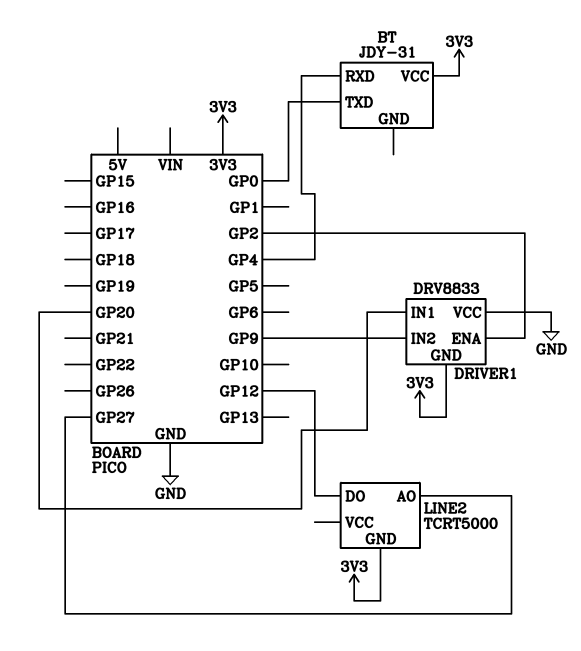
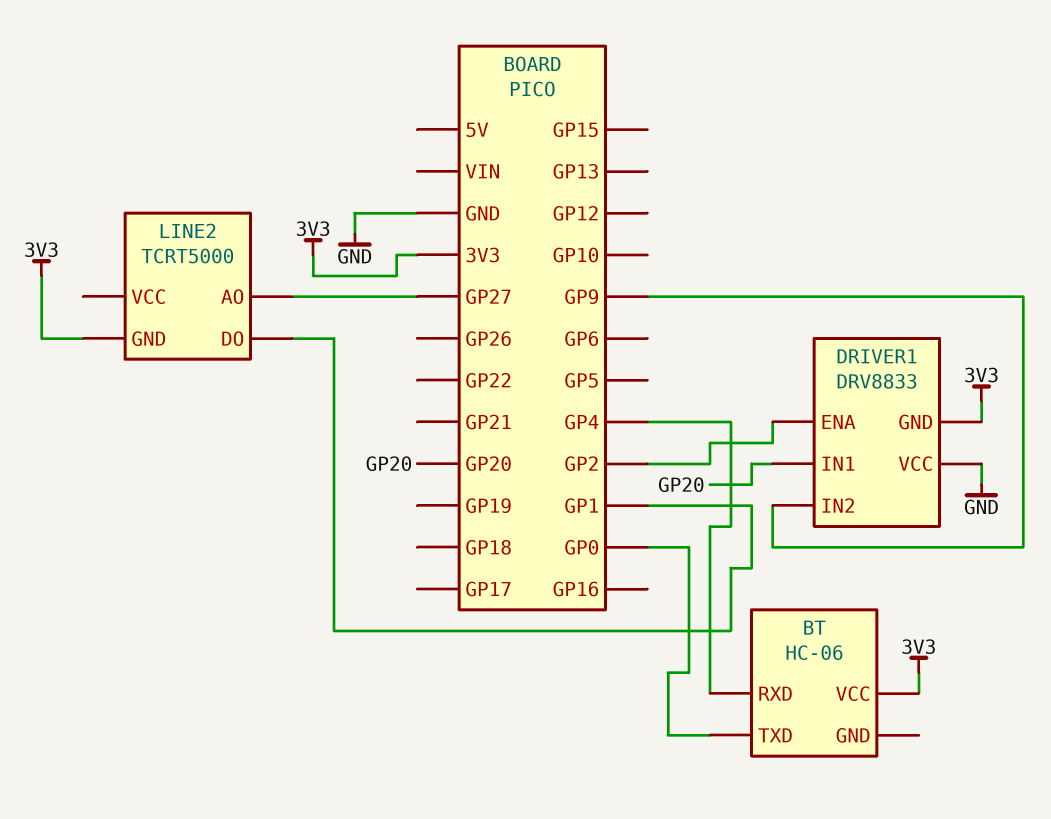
BT: JDY-31 -> HC-06
LINE2 pin DO: GP12 -> GP1

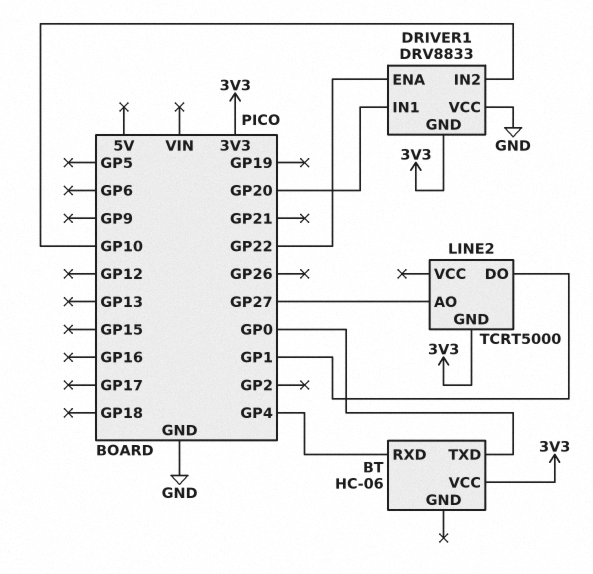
DRIVER1 pin ENA: GP2 -> GP22
DRIVER1 pin IN2: GP9 -> GP10

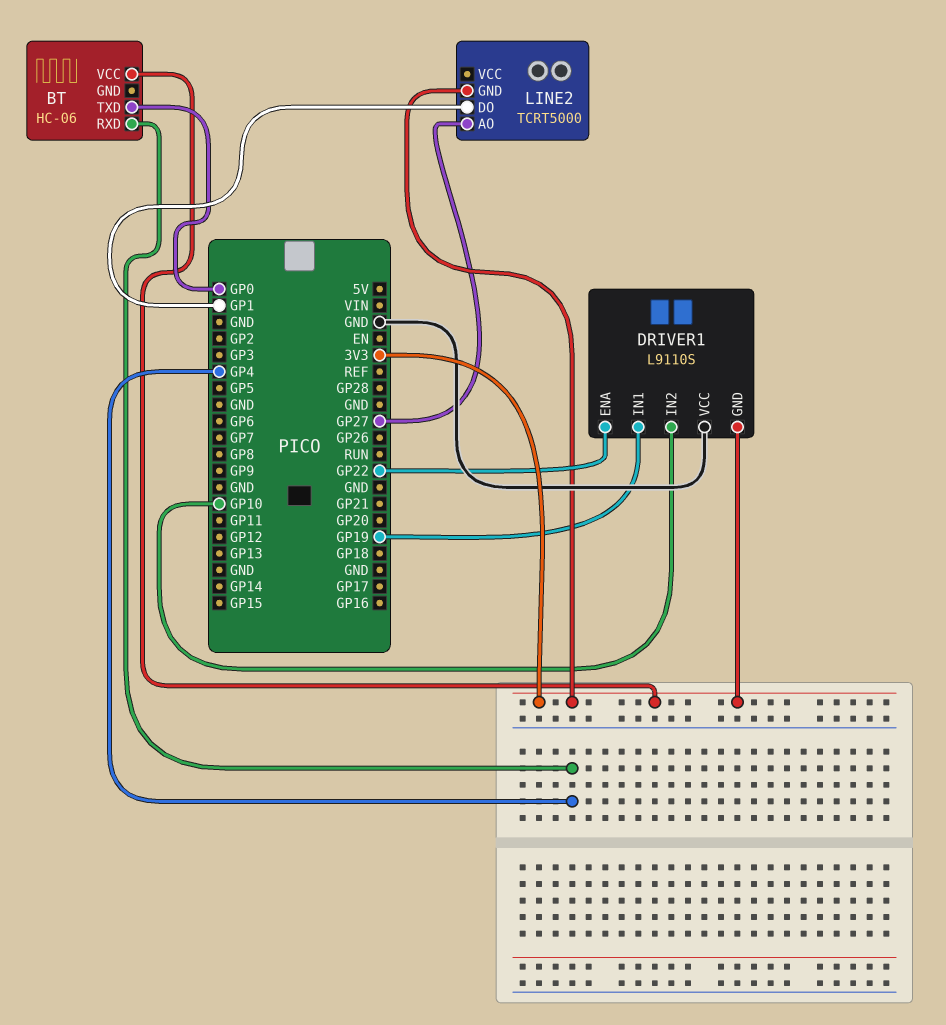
DRIVER1: DRV8833 -> L9110S
DRIVER1 pin IN1: GP20 -> GP19

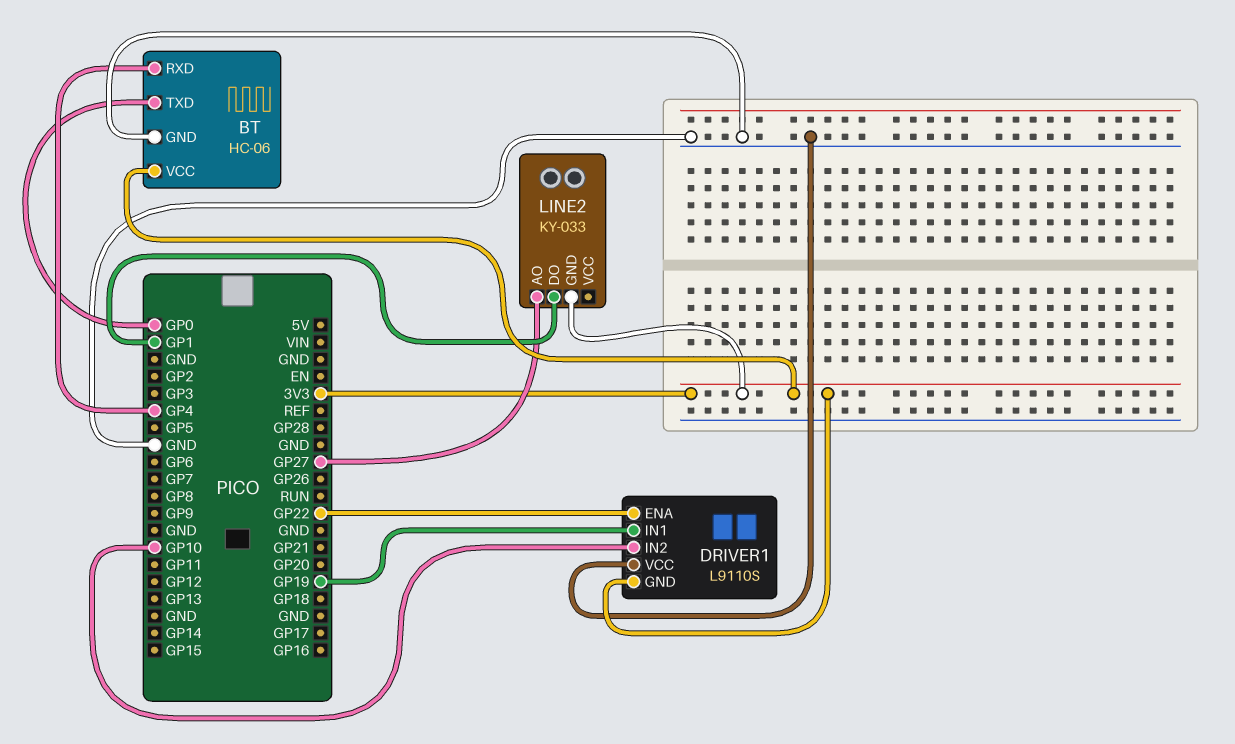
BT pin GND: none -> GND
LINE2: TCRT5000 -> KY-033

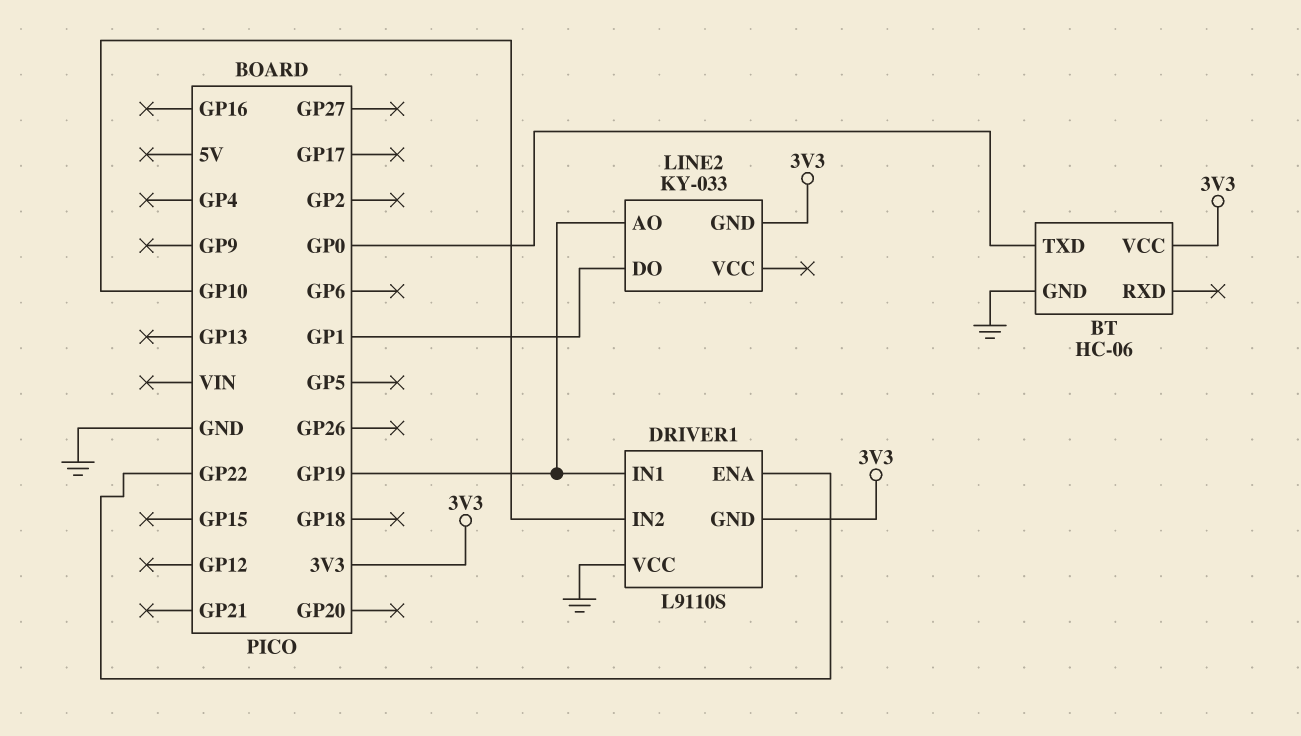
BT pin RXD: GP4 -> none
LINE2 pin AO: GP27 -> GP19

